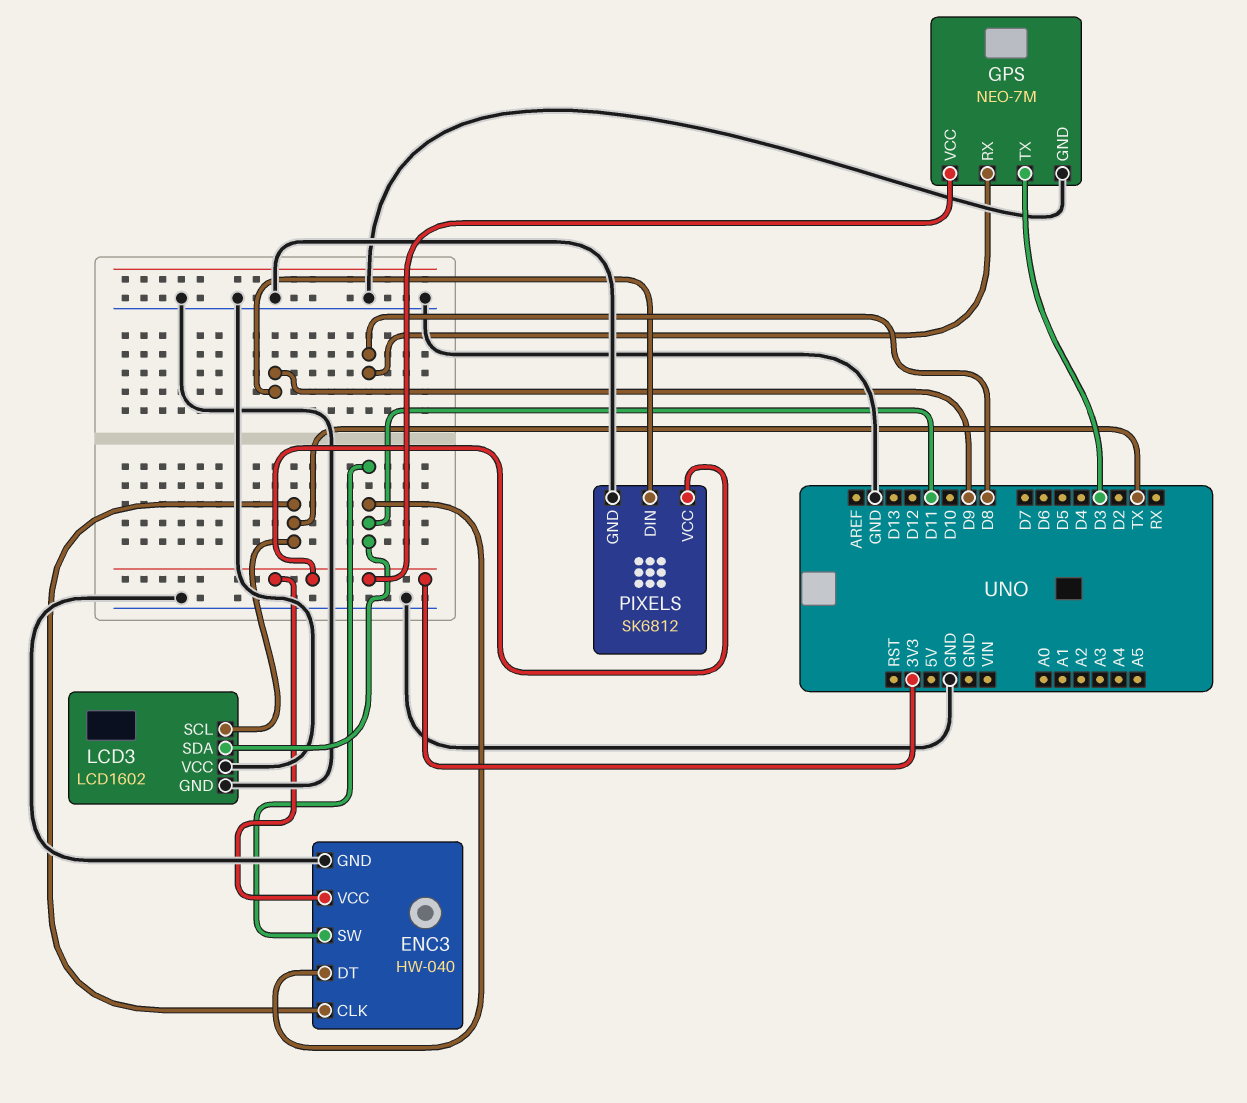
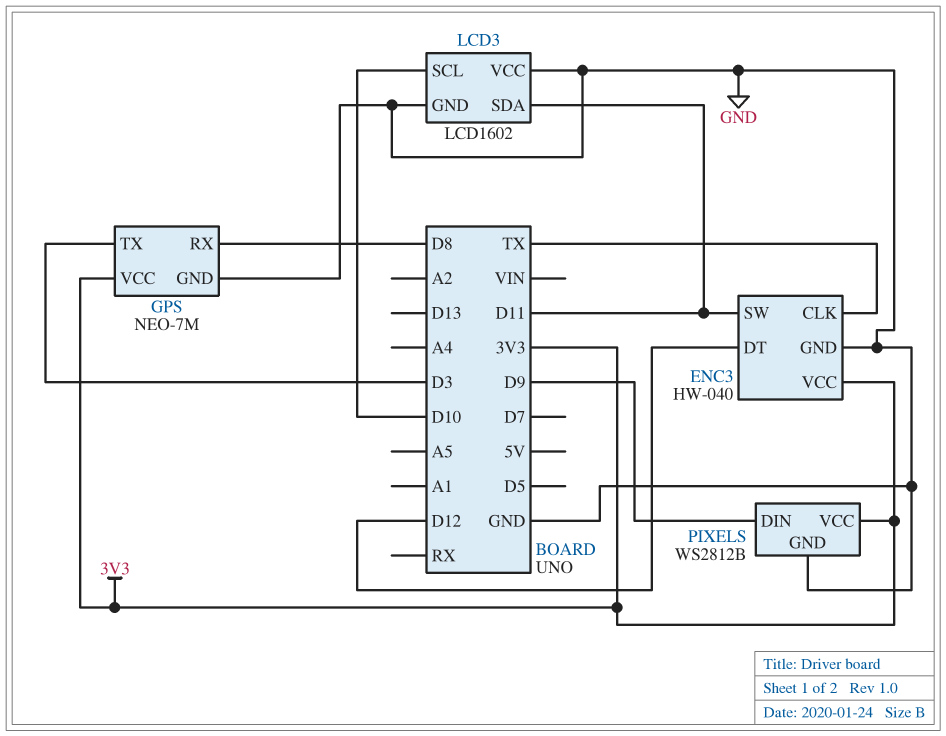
ENC3 pin DT: D11 -> D12
LCD3 pin SCL: TX -> D10
PIXELS: SK6812 -> WS2812B

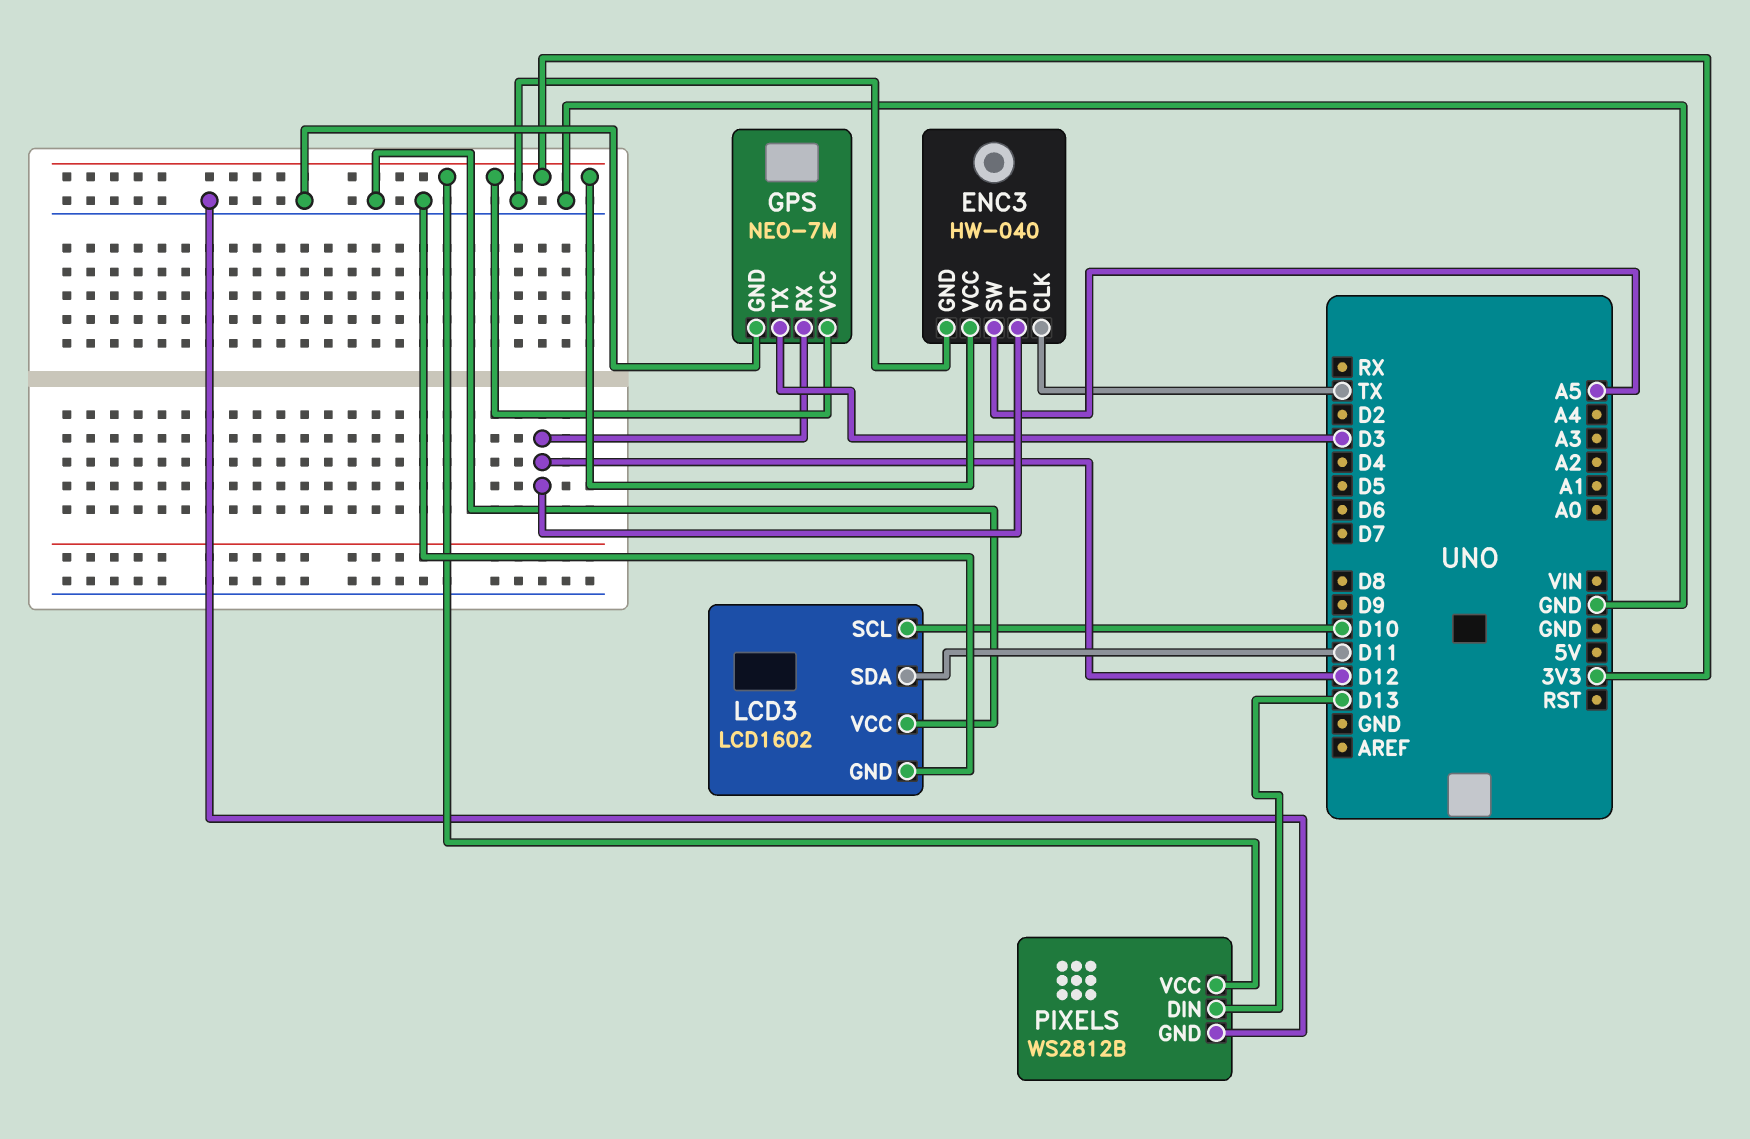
ENC3 pin SW: D11 -> A5
GPS pin RX: D8 -> D12
PIXELS pin DIN: D9 -> D13

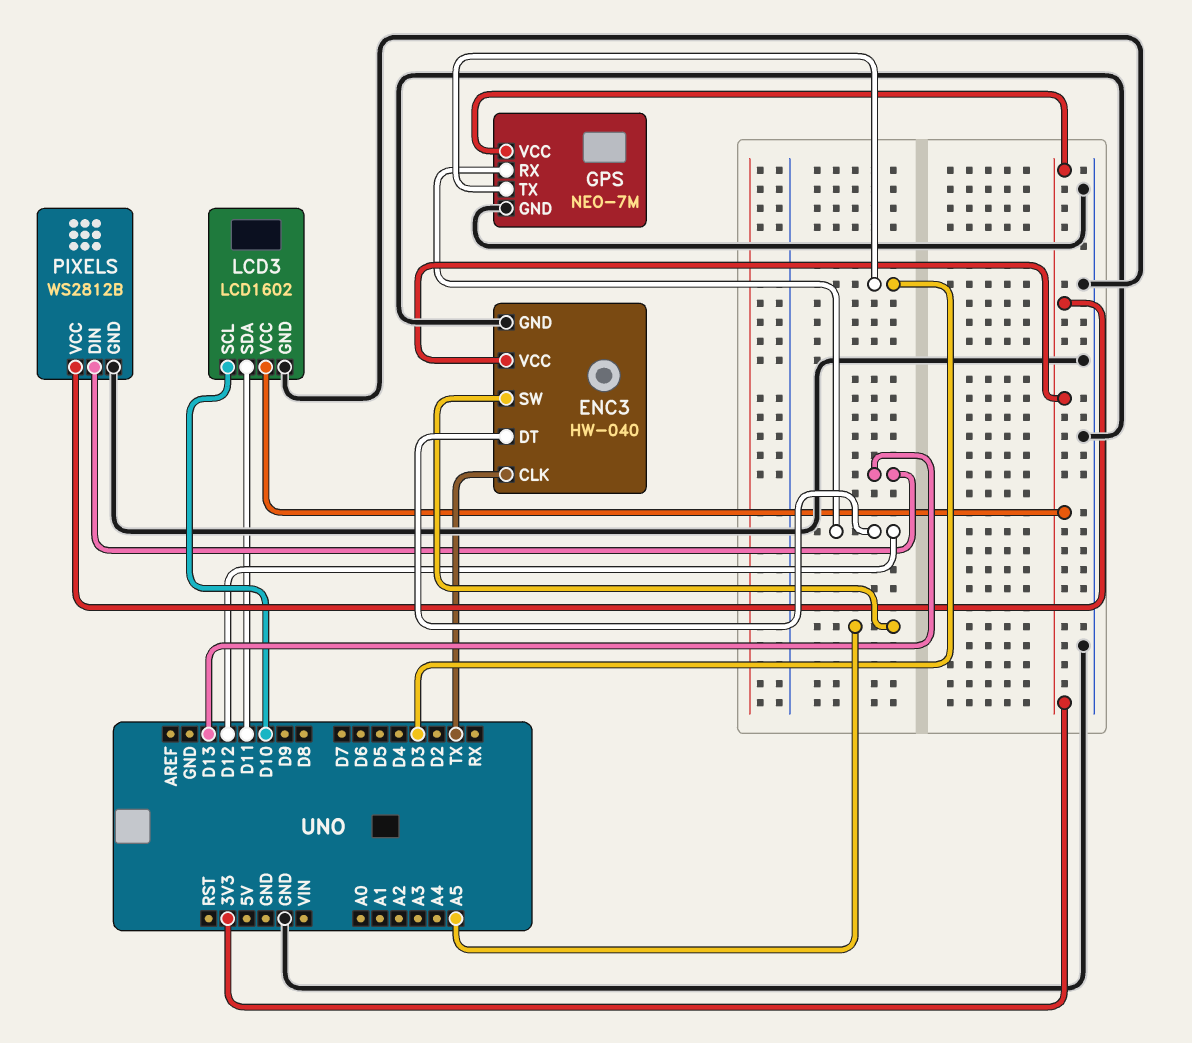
LCD3 pin VCC: GND -> 3V3

